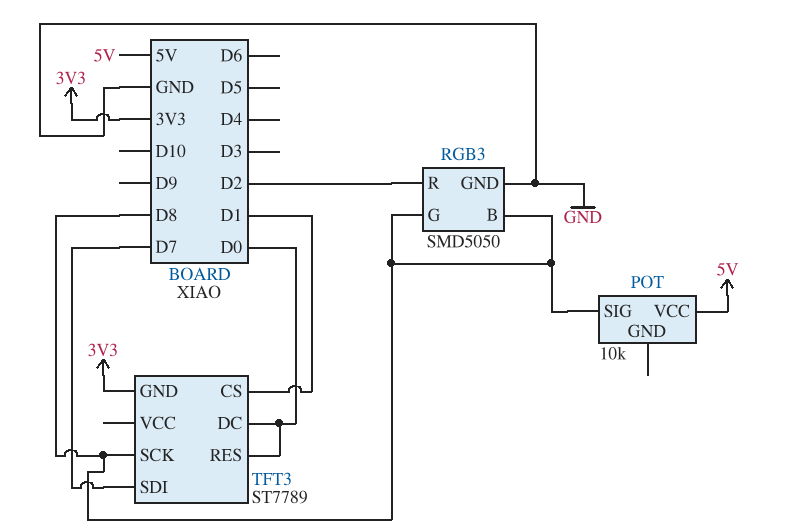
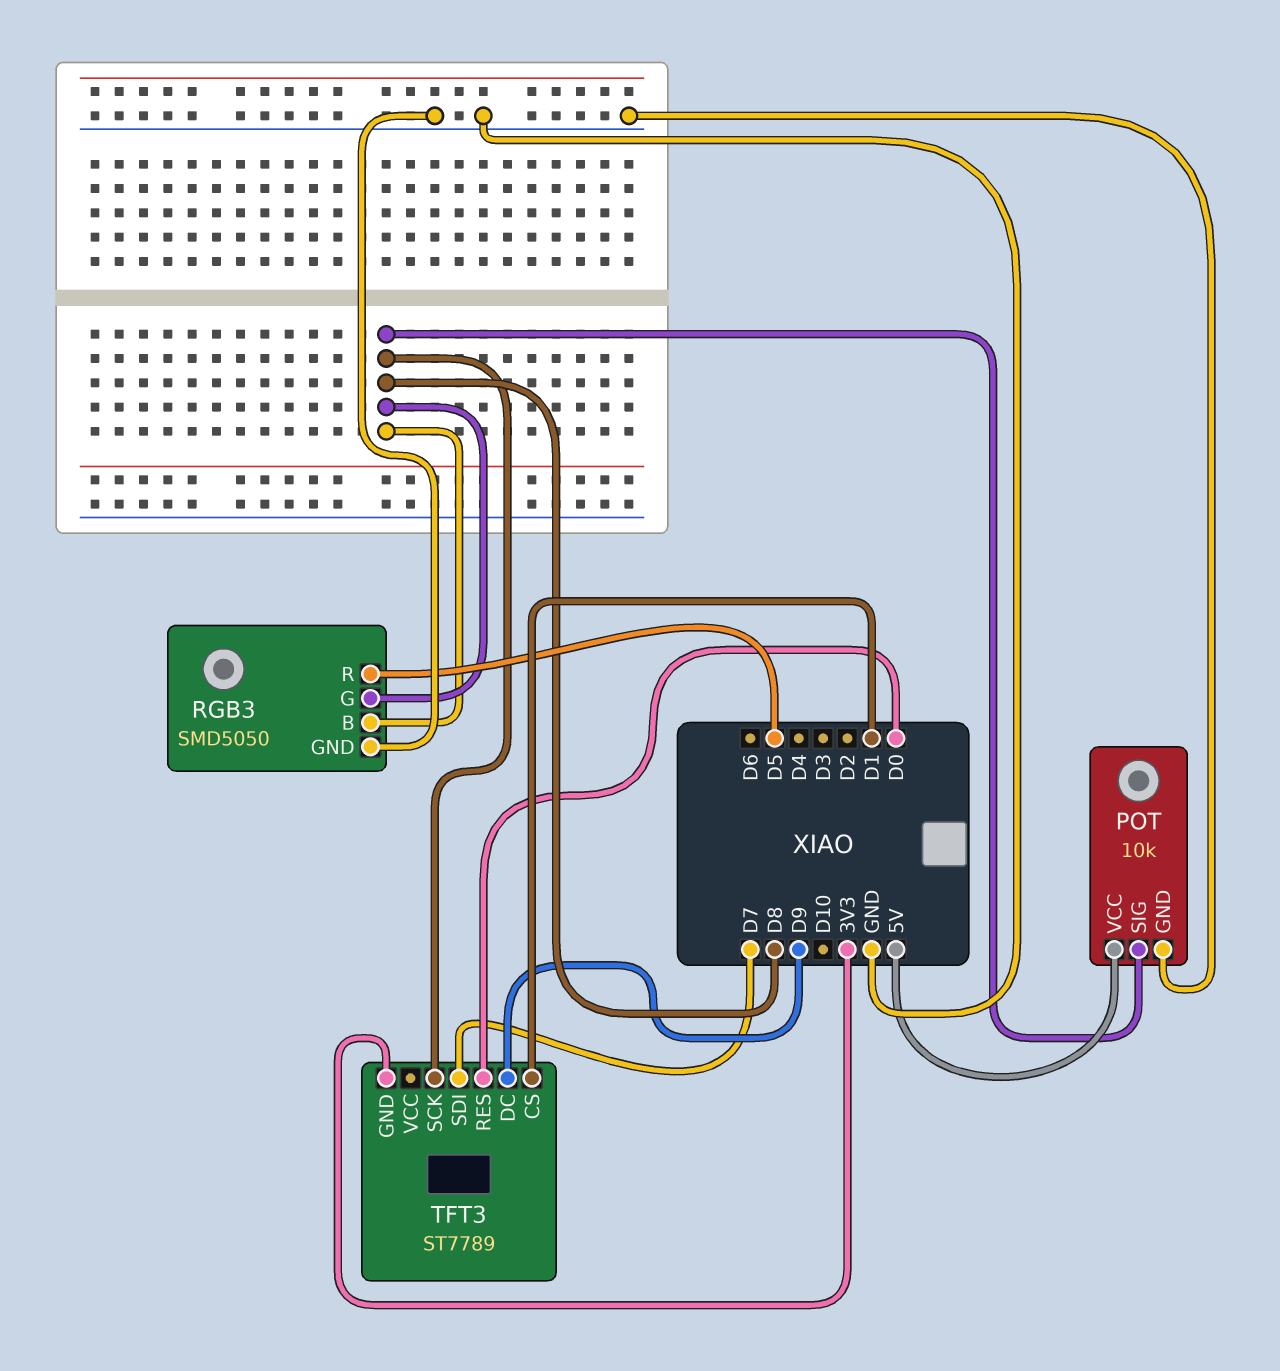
POT pin GND: none -> GND
RGB3 pin R: D2 -> D5
TFT3 pin DC: D0 -> D9

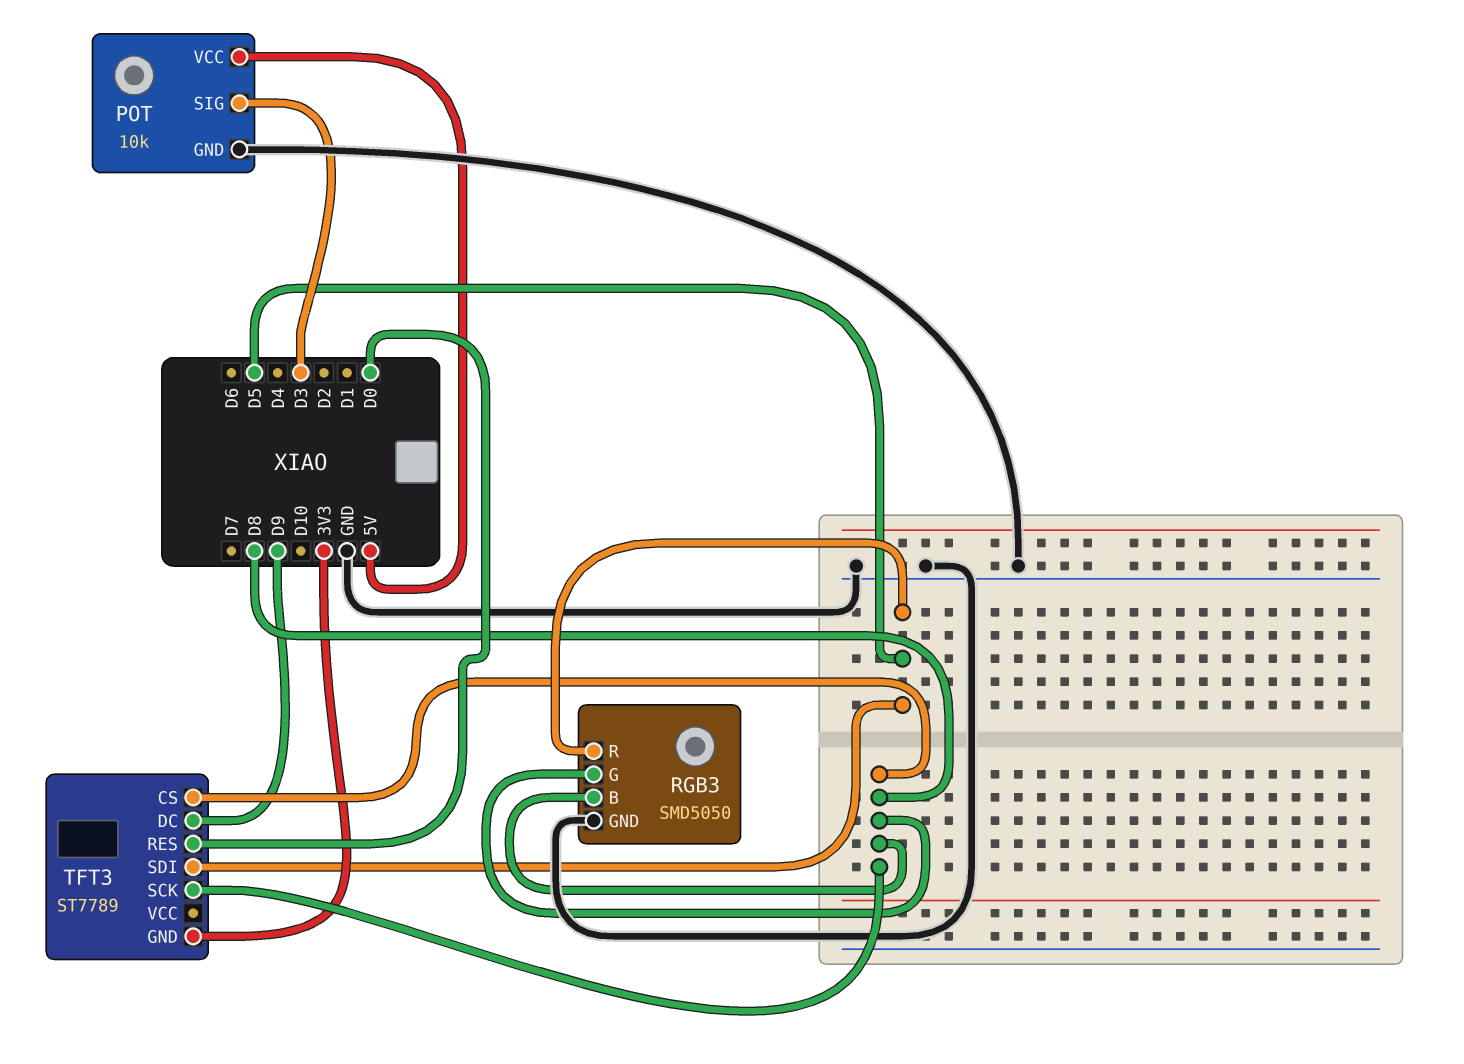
POT pin SIG: D8 -> D3
TFT3 pin CS: D1 -> D8
TFT3 pin SDI: D7 -> D5

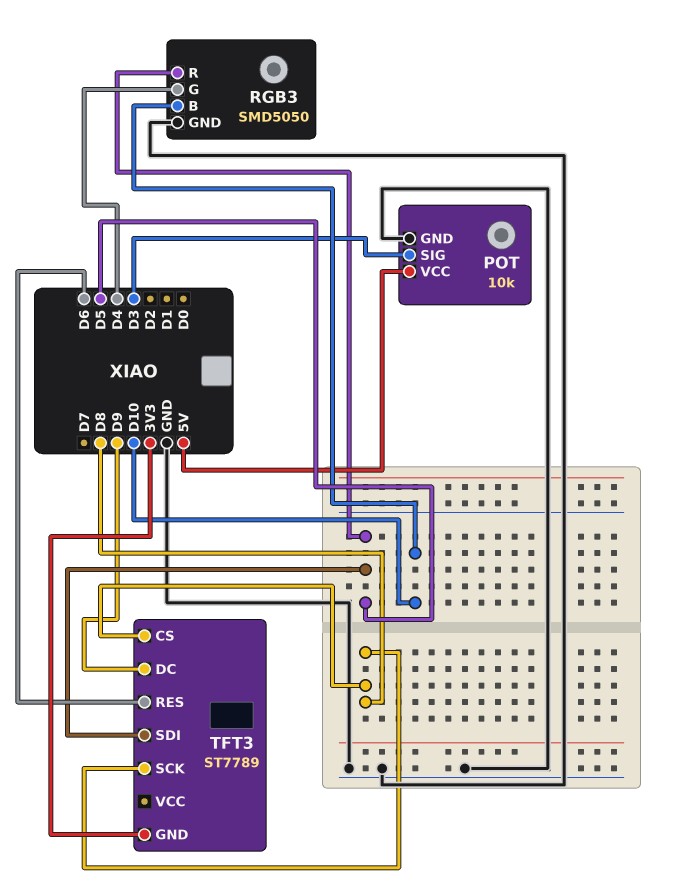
RGB3 pin B: D8 -> D10
RGB3 pin G: D8 -> D4
TFT3 pin RES: D0 -> D6

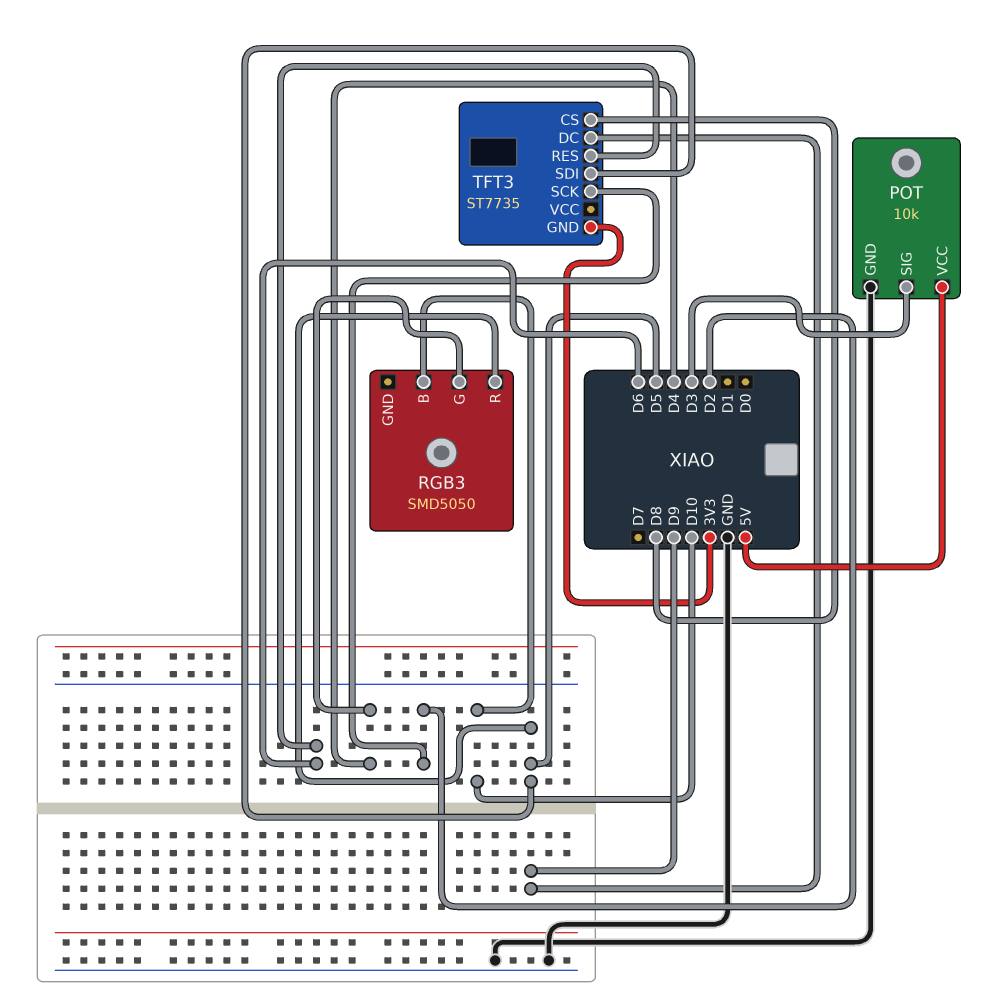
RGB3 pin GND: GND -> none
TFT3: ST7789 -> ST7735
TFT3 pin SCK: D8 -> D2

